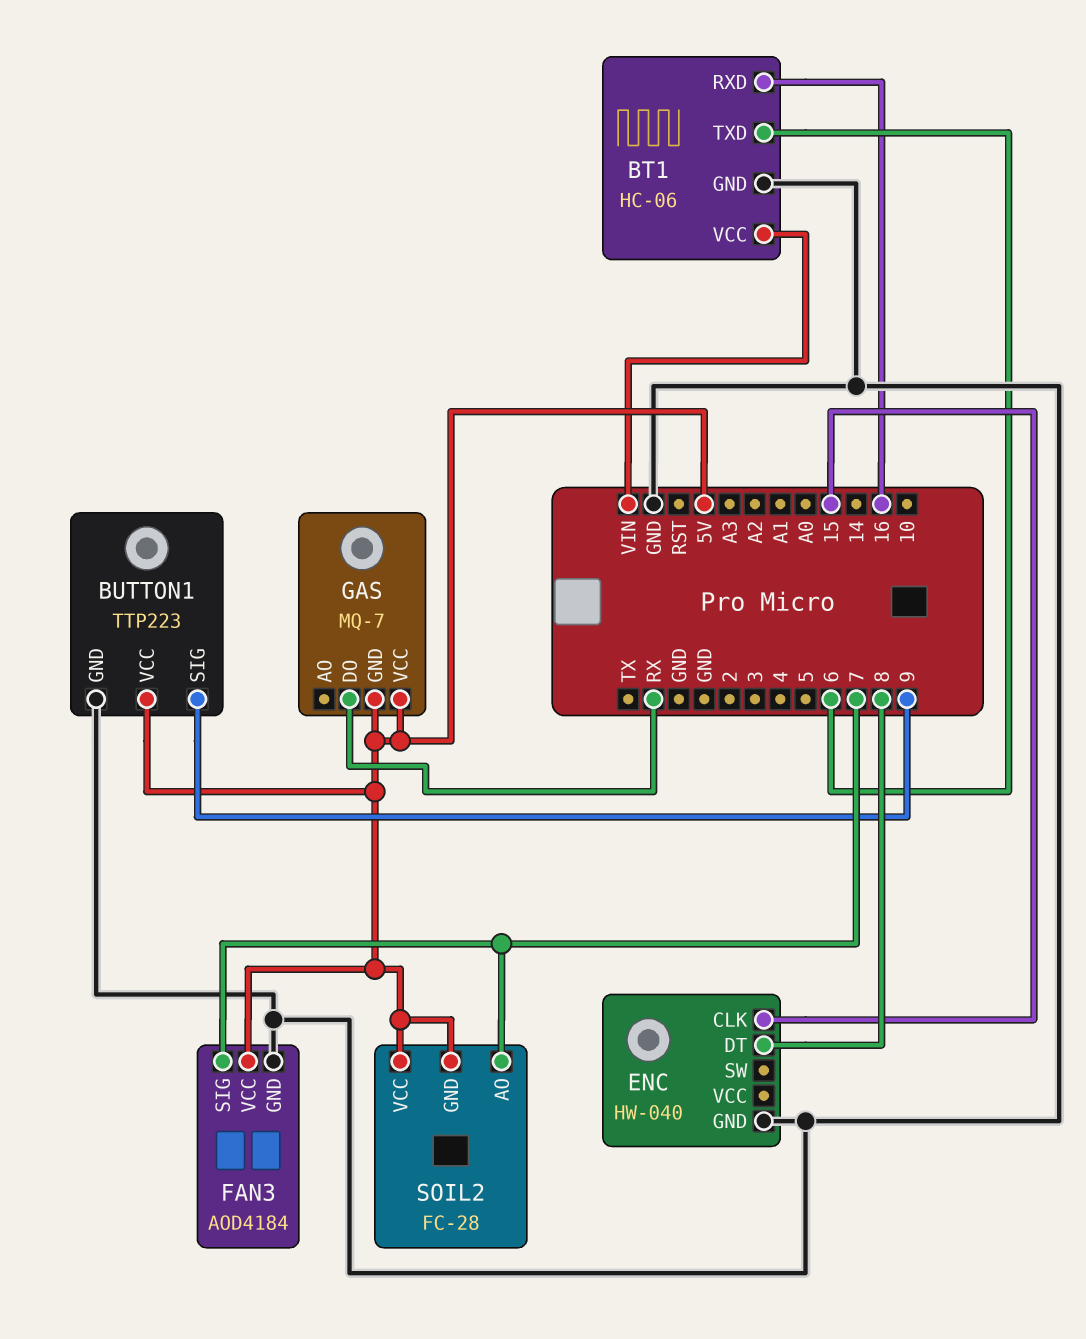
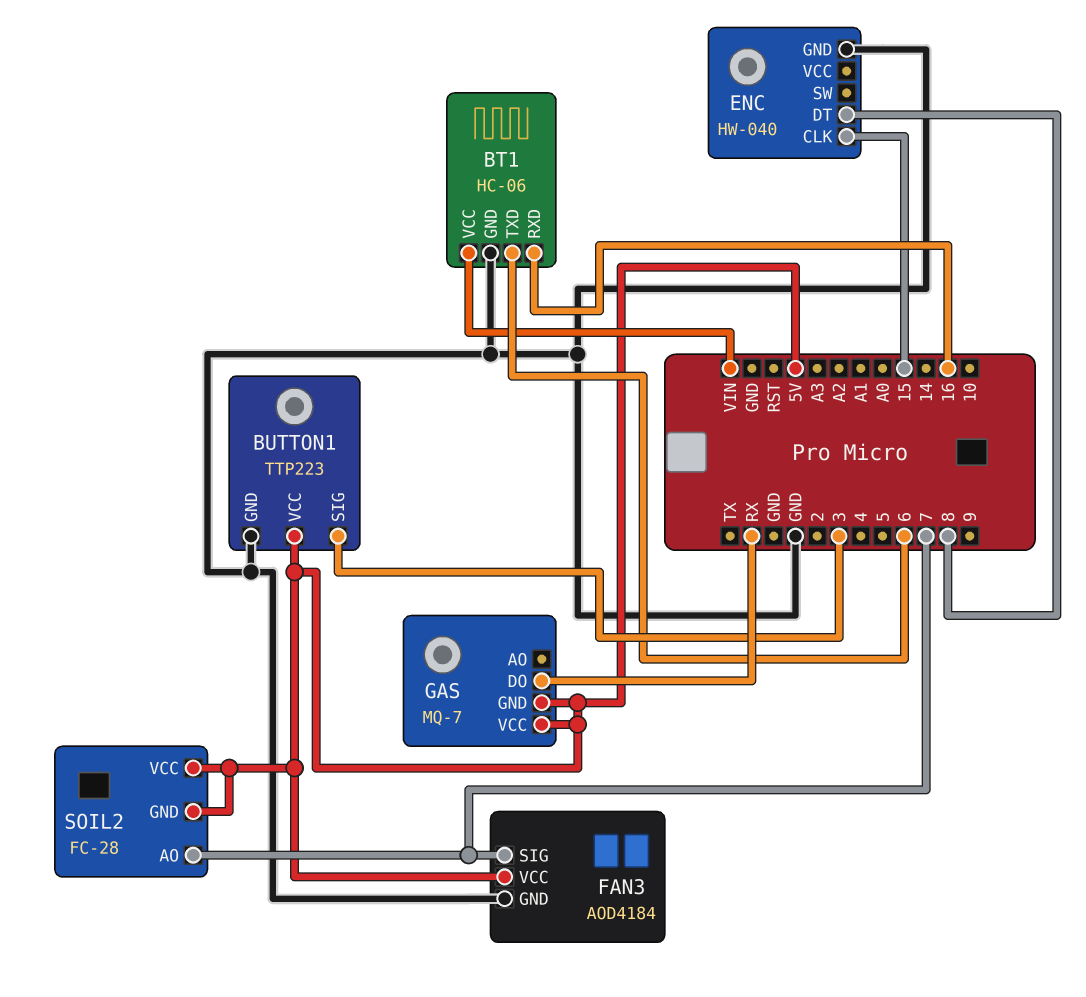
BUTTON1 pin SIG: 9 -> 3

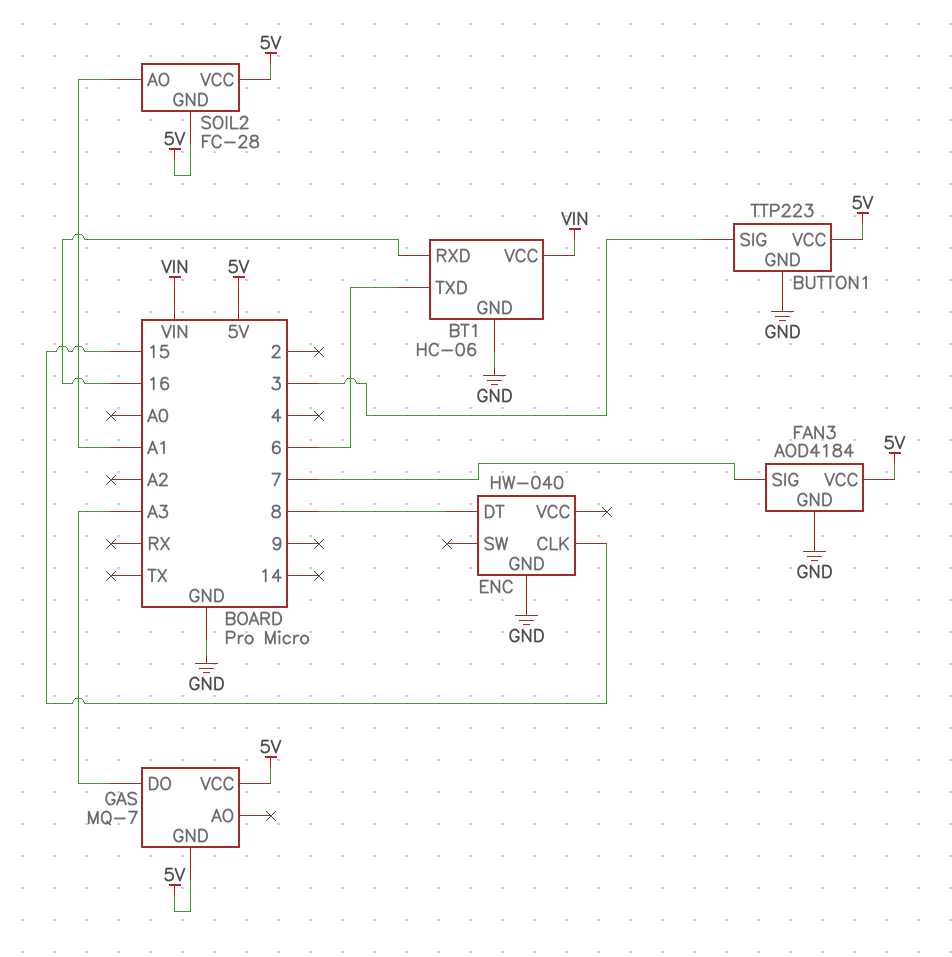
GAS pin DO: RX -> A3
SOIL2 pin AO: 7 -> A1

